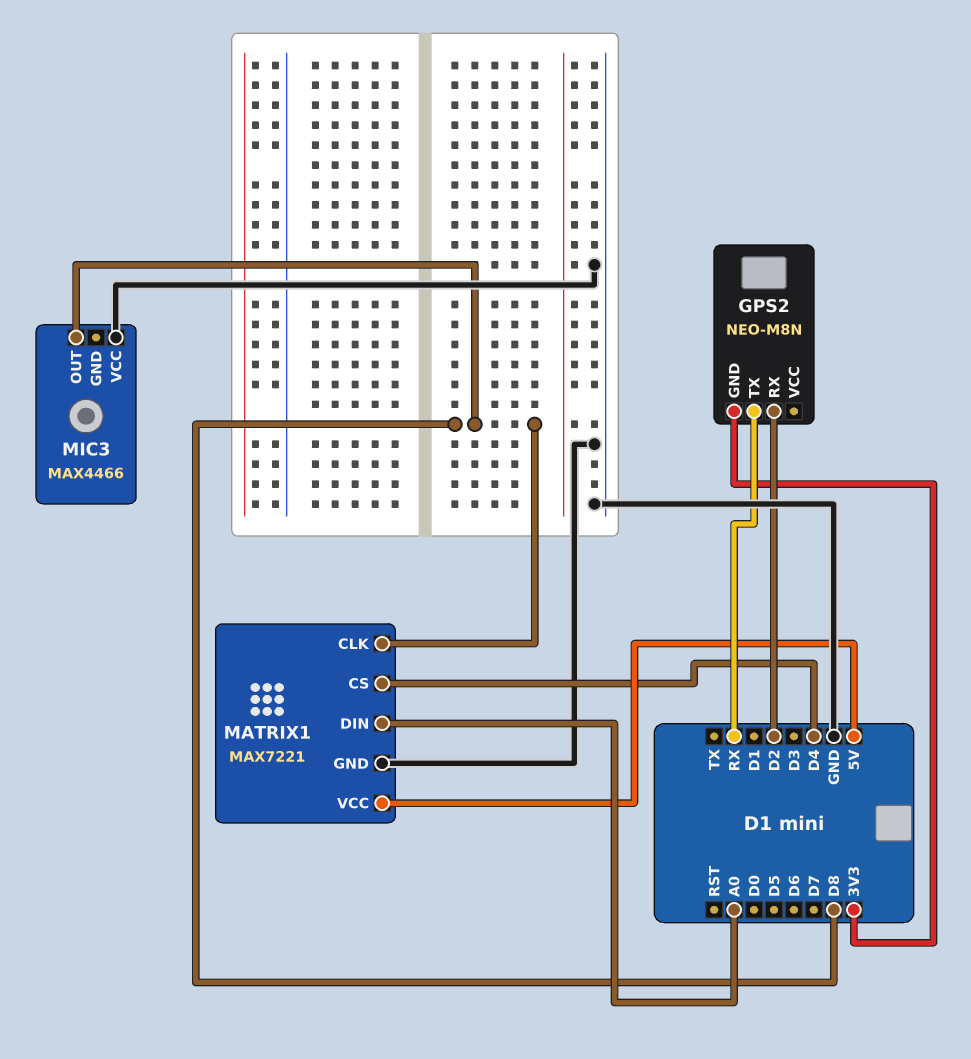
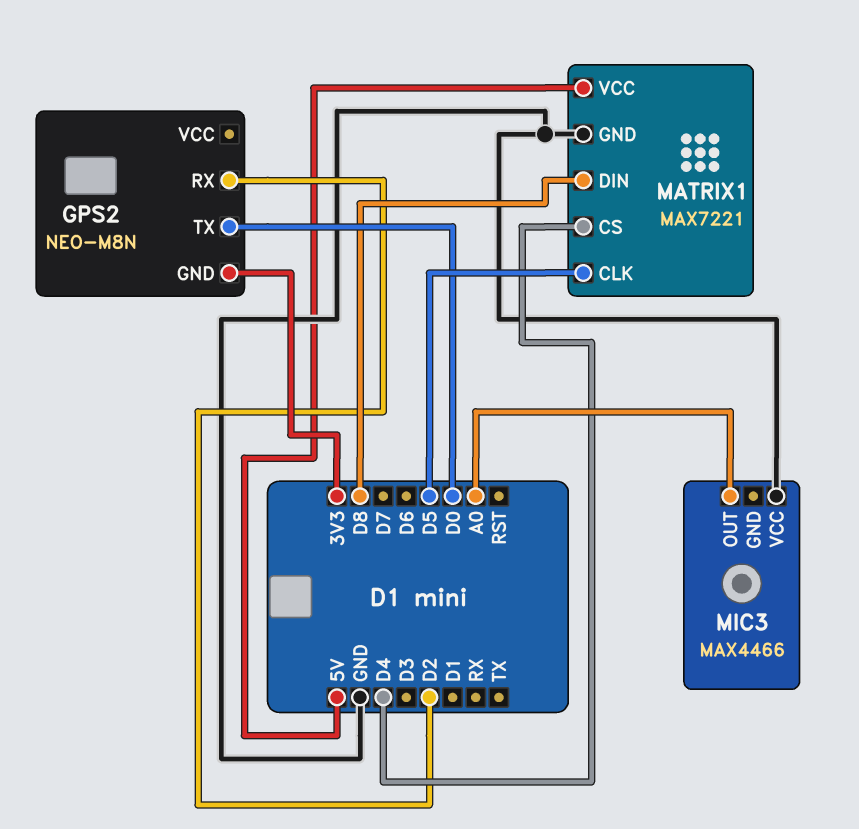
GPS2 pin TX: RX -> D0
MATRIX1 pin CLK: D8 -> D5
MATRIX1 pin DIN: A0 -> D8
MIC3 pin OUT: D8 -> A0

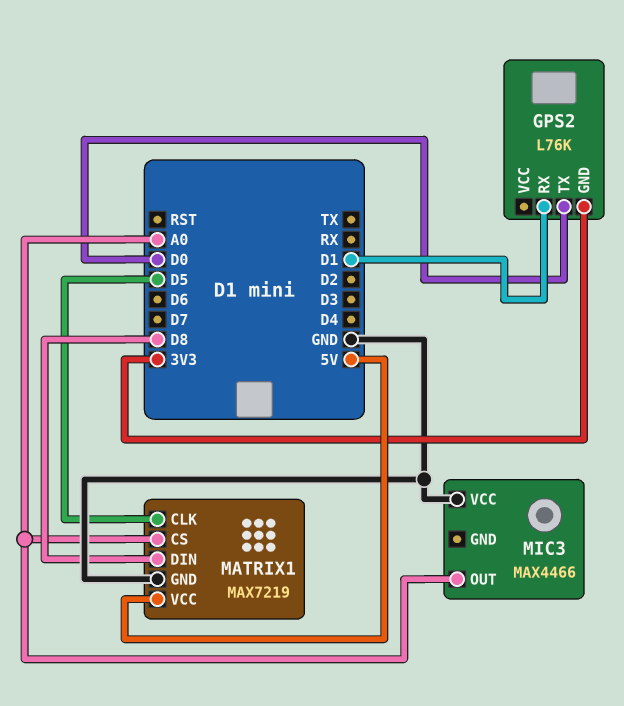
GPS2: NEO-M8N -> L76K
GPS2 pin RX: D2 -> D1
MATRIX1: MAX7221 -> MAX7219
MATRIX1 pin CS: D4 -> A0

